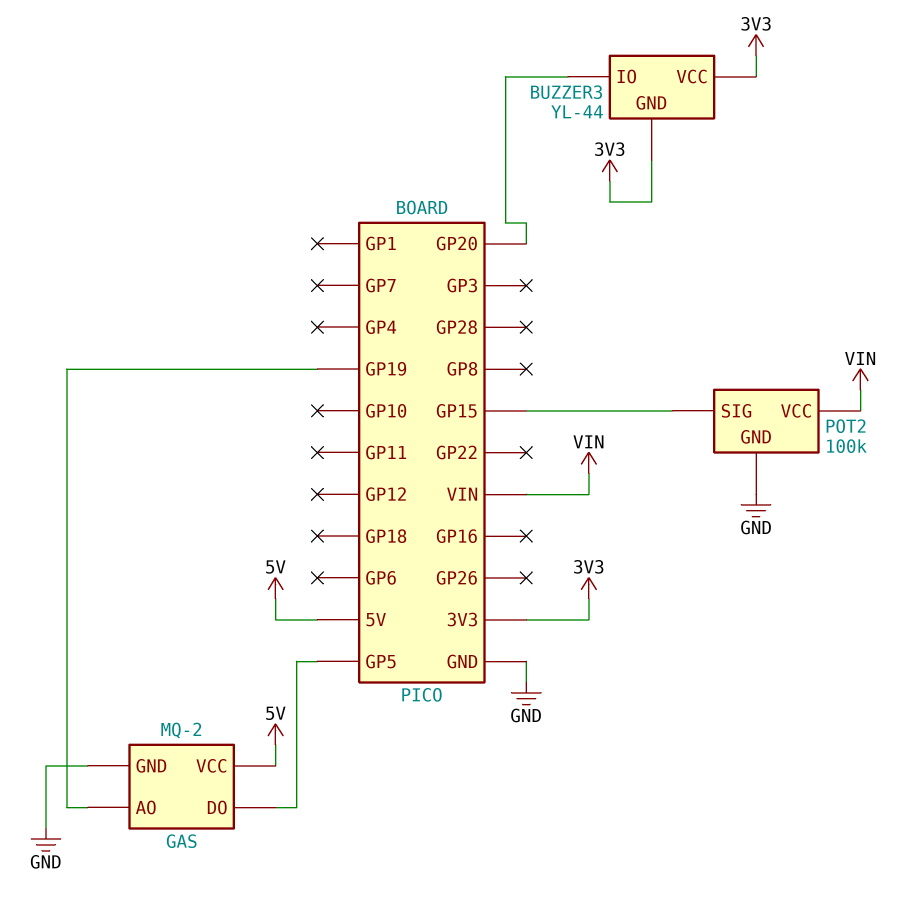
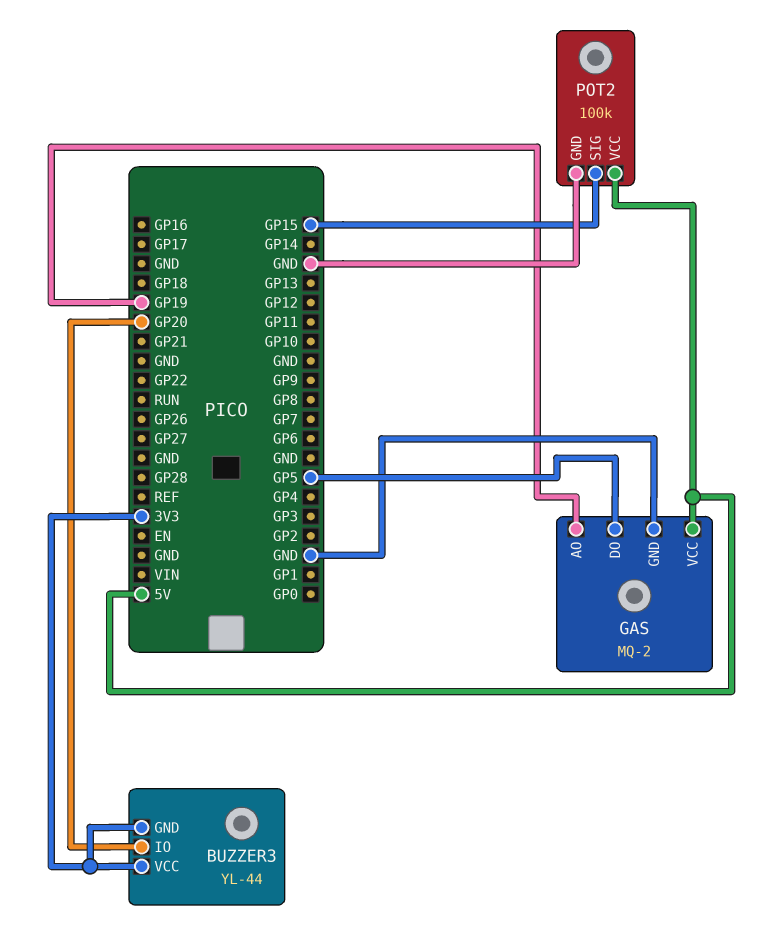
POT2 pin VCC: VIN -> 5V

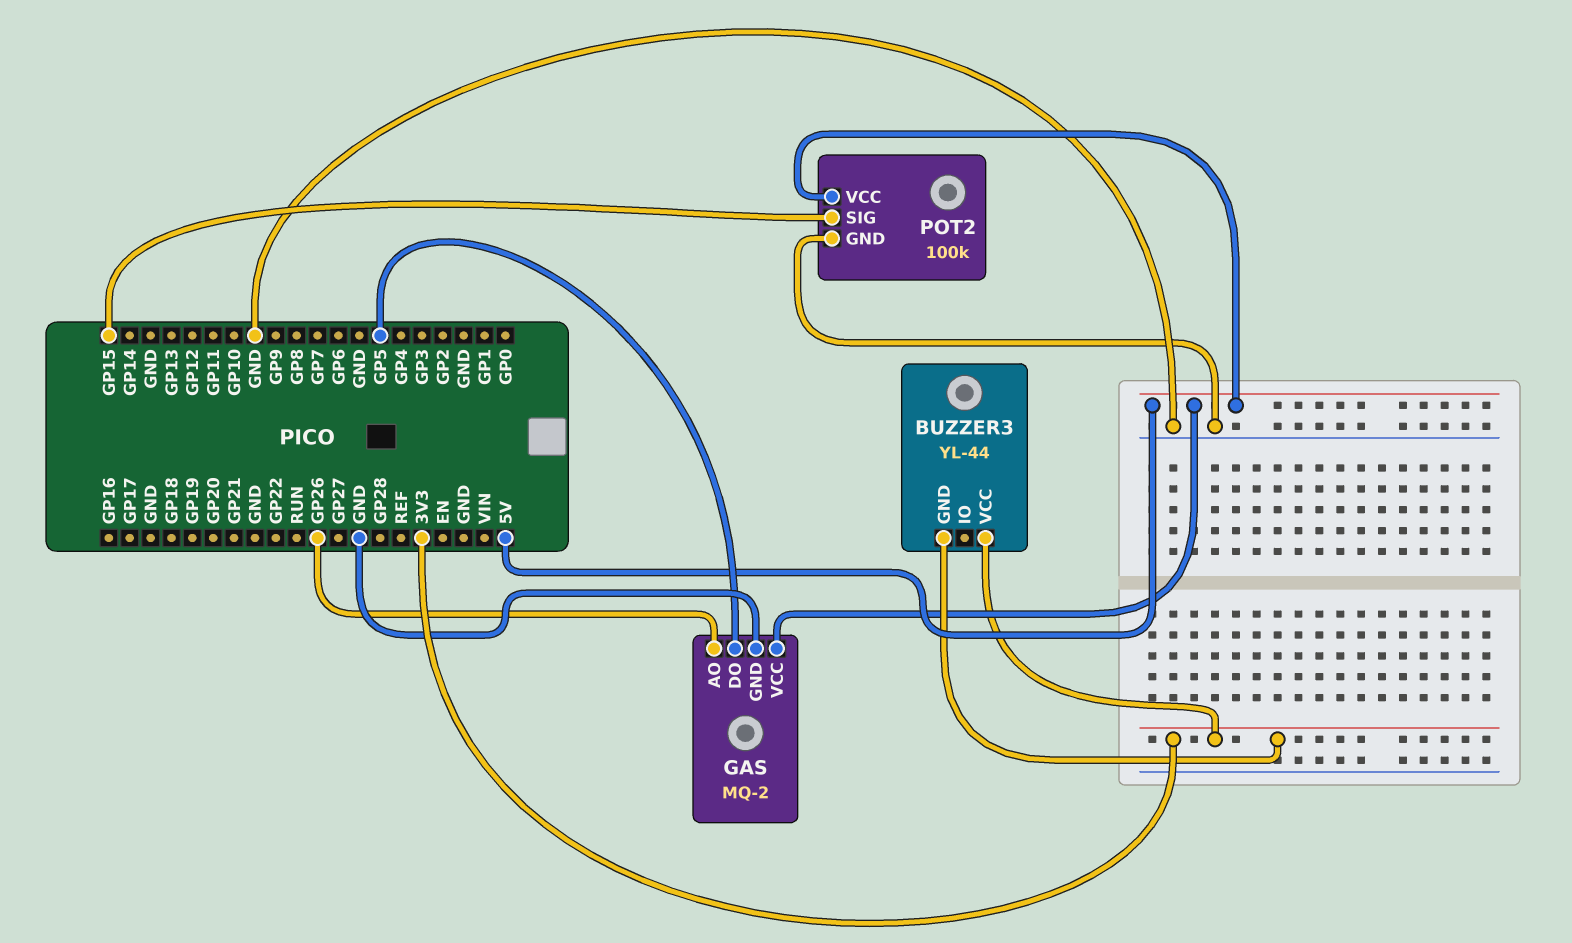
BUZZER3 pin IO: GP20 -> none
GAS pin AO: GP19 -> GP26

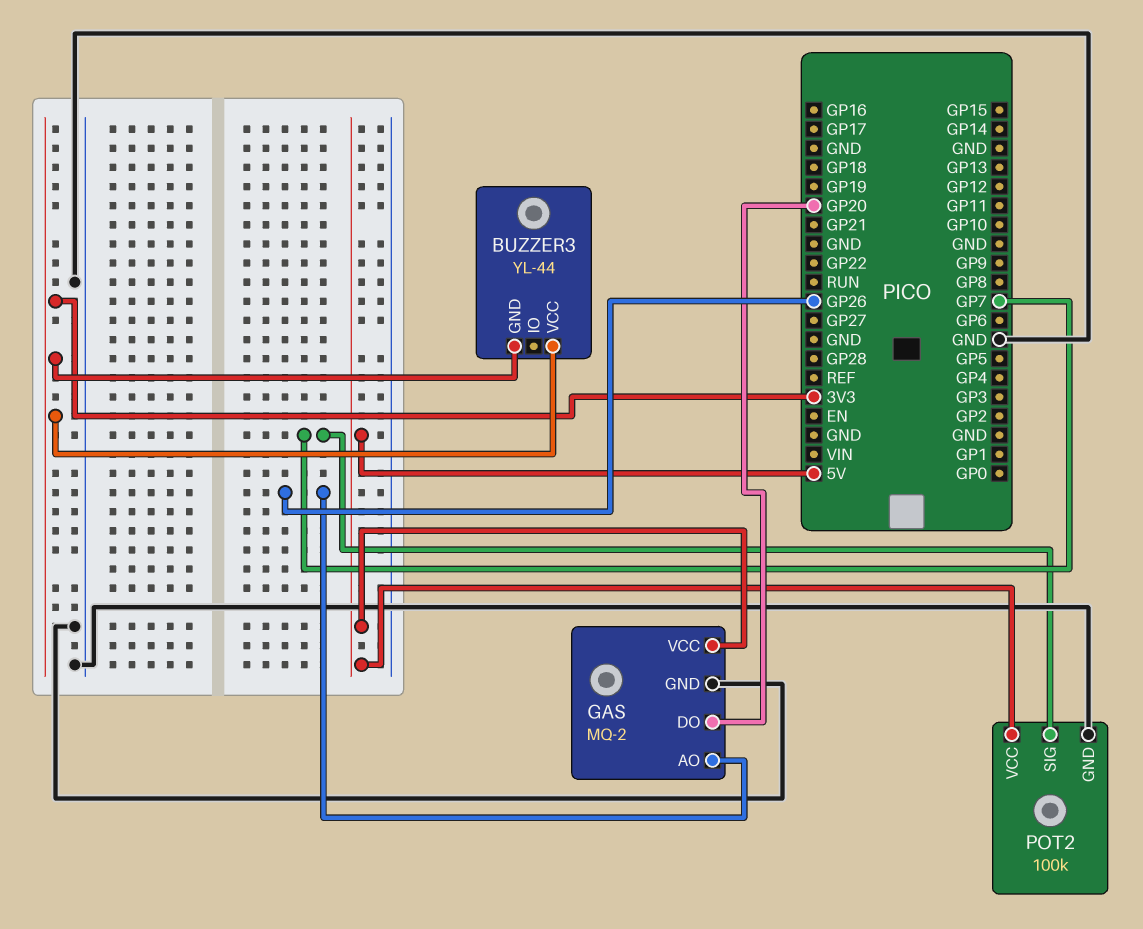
GAS pin DO: GP5 -> GP20
POT2 pin SIG: GP15 -> GP7

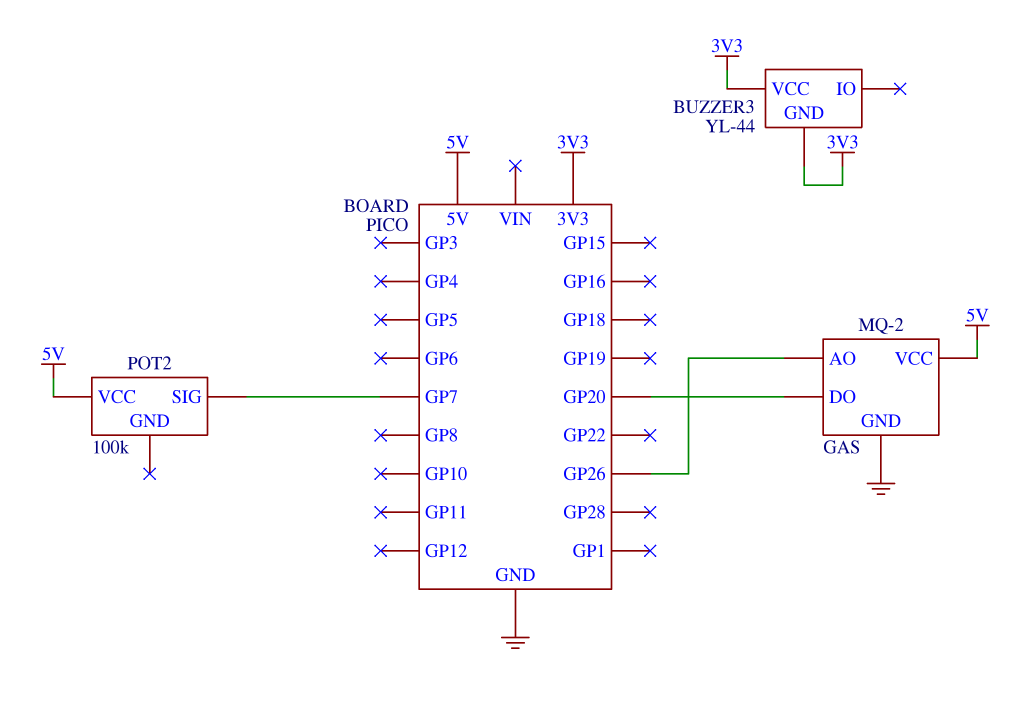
POT2 pin GND: GND -> none

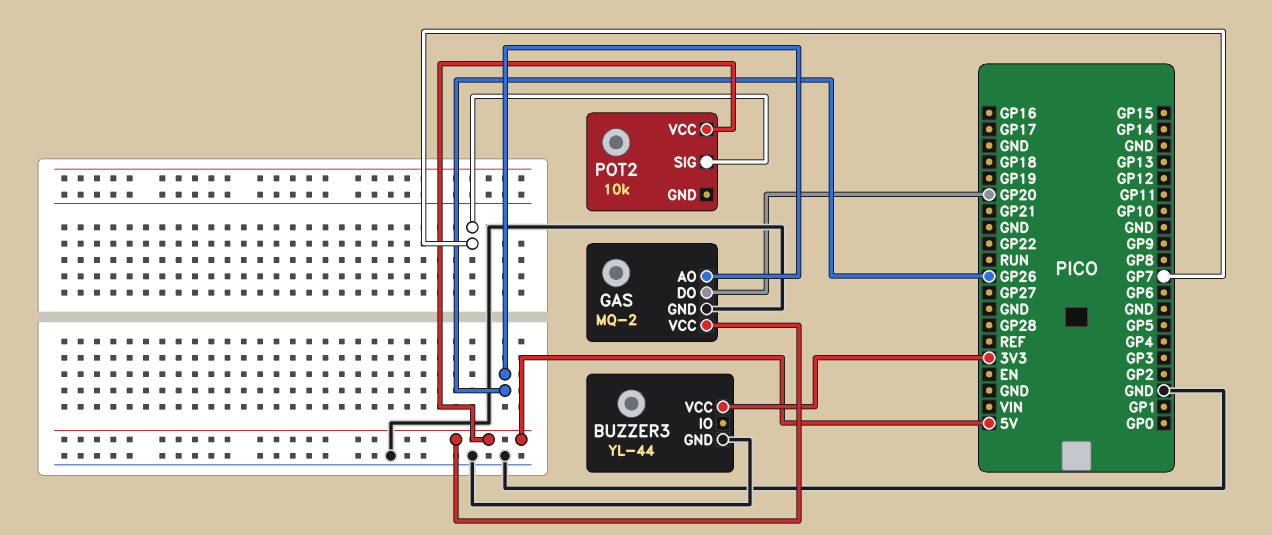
BUZZER3 pin GND: 3V3 -> GND
POT2: 100k -> 10k

